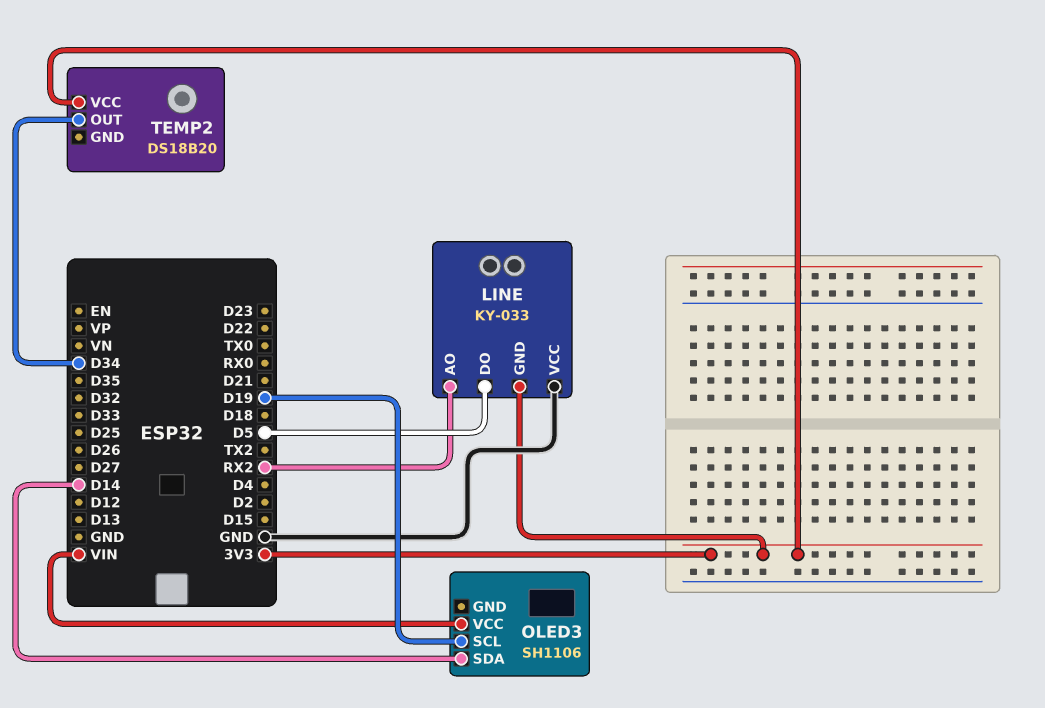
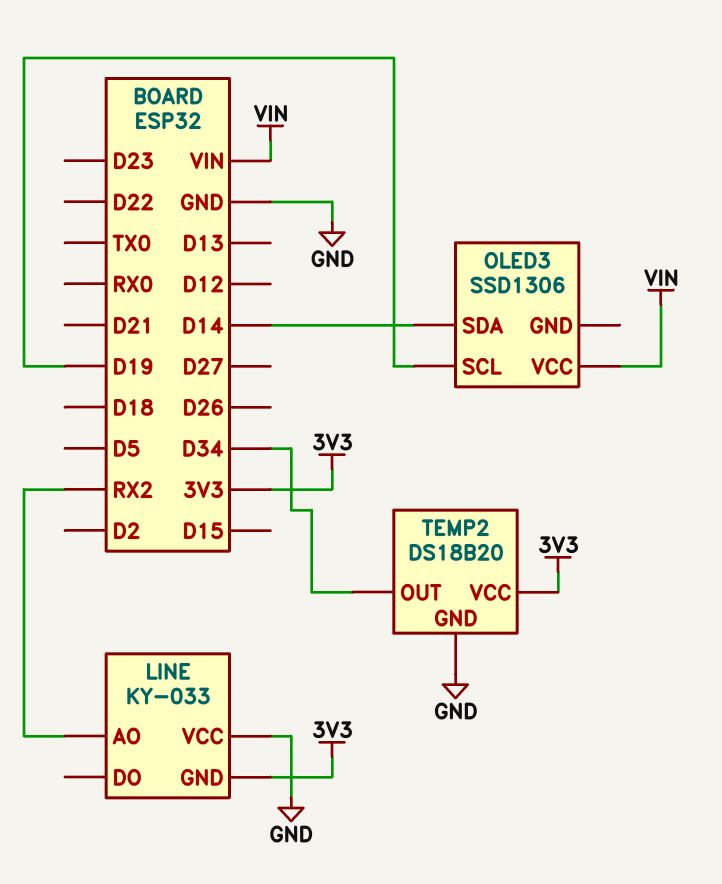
LINE pin DO: D5 -> none
OLED3: SH1106 -> SSD1306
TEMP2 pin GND: none -> GND

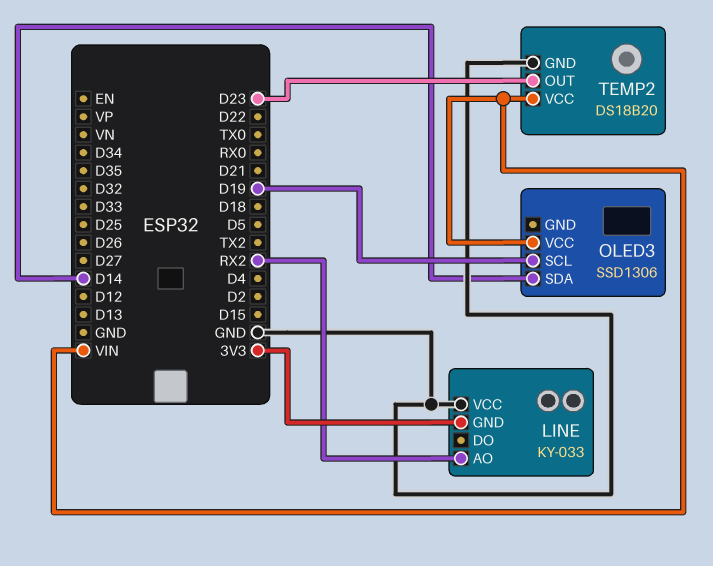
TEMP2 pin OUT: D34 -> D23
TEMP2 pin VCC: 3V3 -> VIN

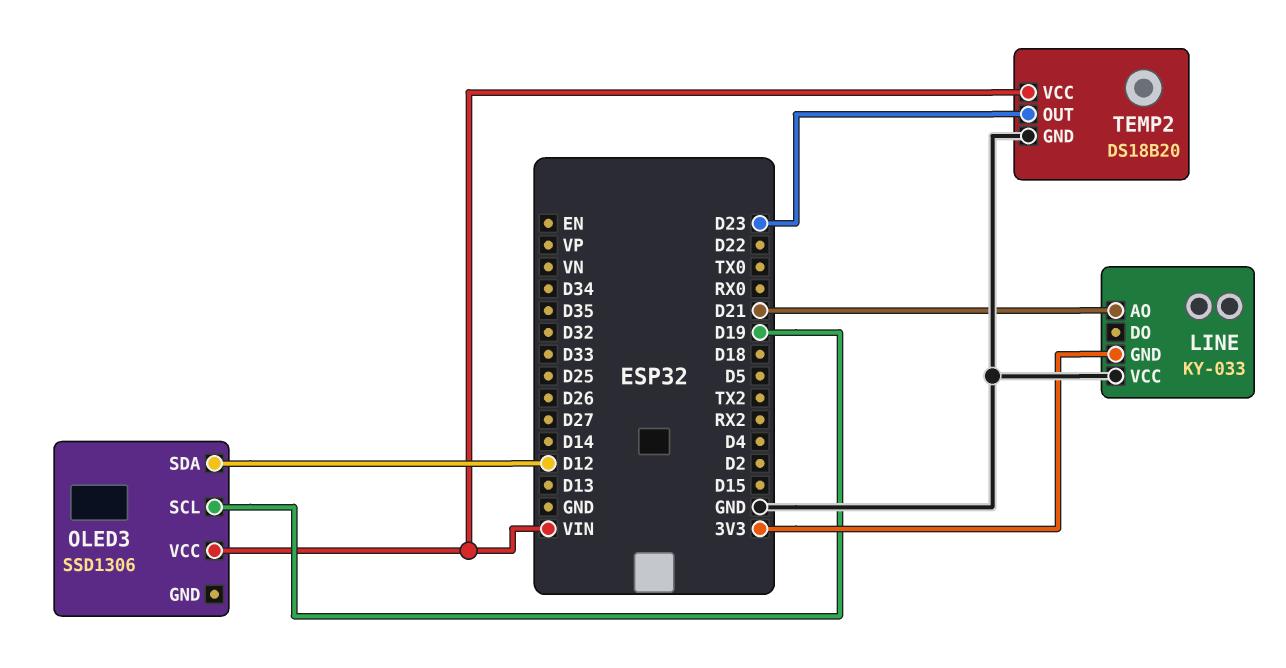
LINE pin AO: RX2 -> D21
OLED3 pin SDA: D14 -> D12

